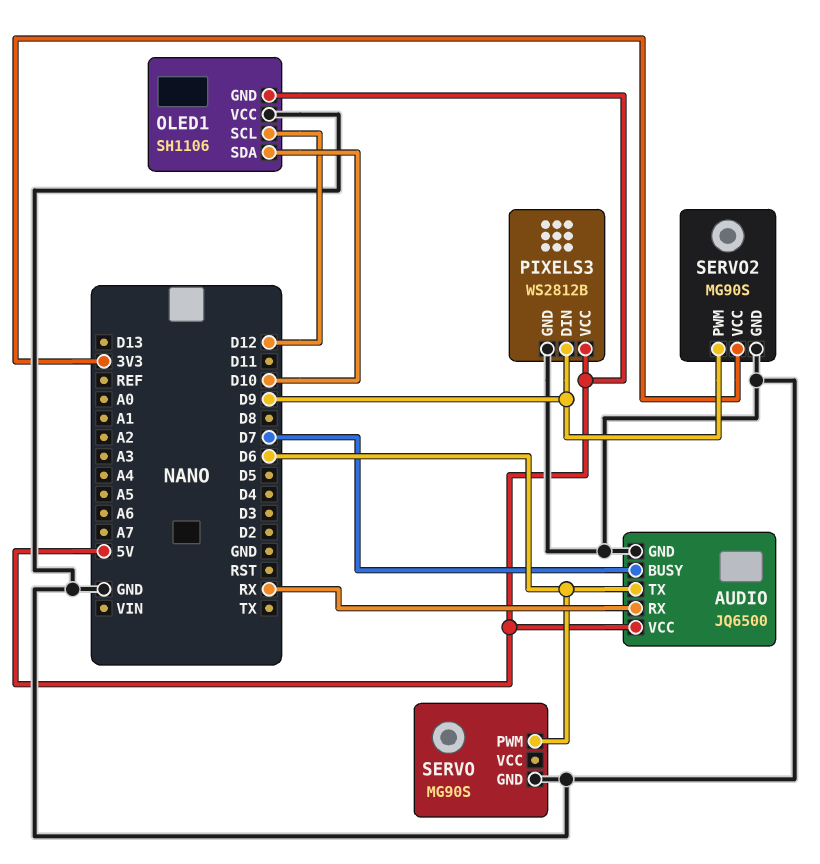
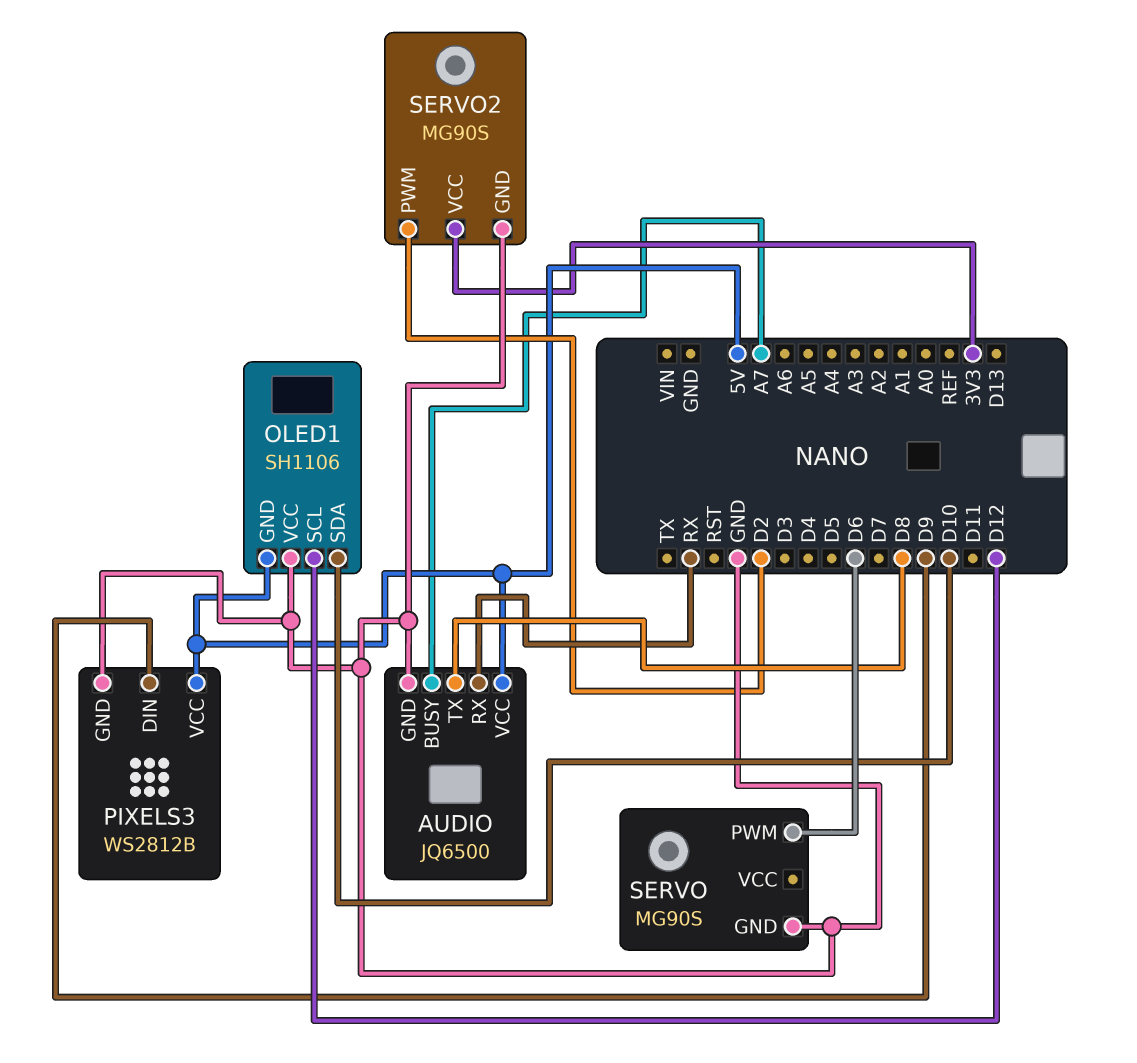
AUDIO pin BUSY: D7 -> A7
AUDIO pin TX: D6 -> D8
SERVO2 pin PWM: D9 -> D2

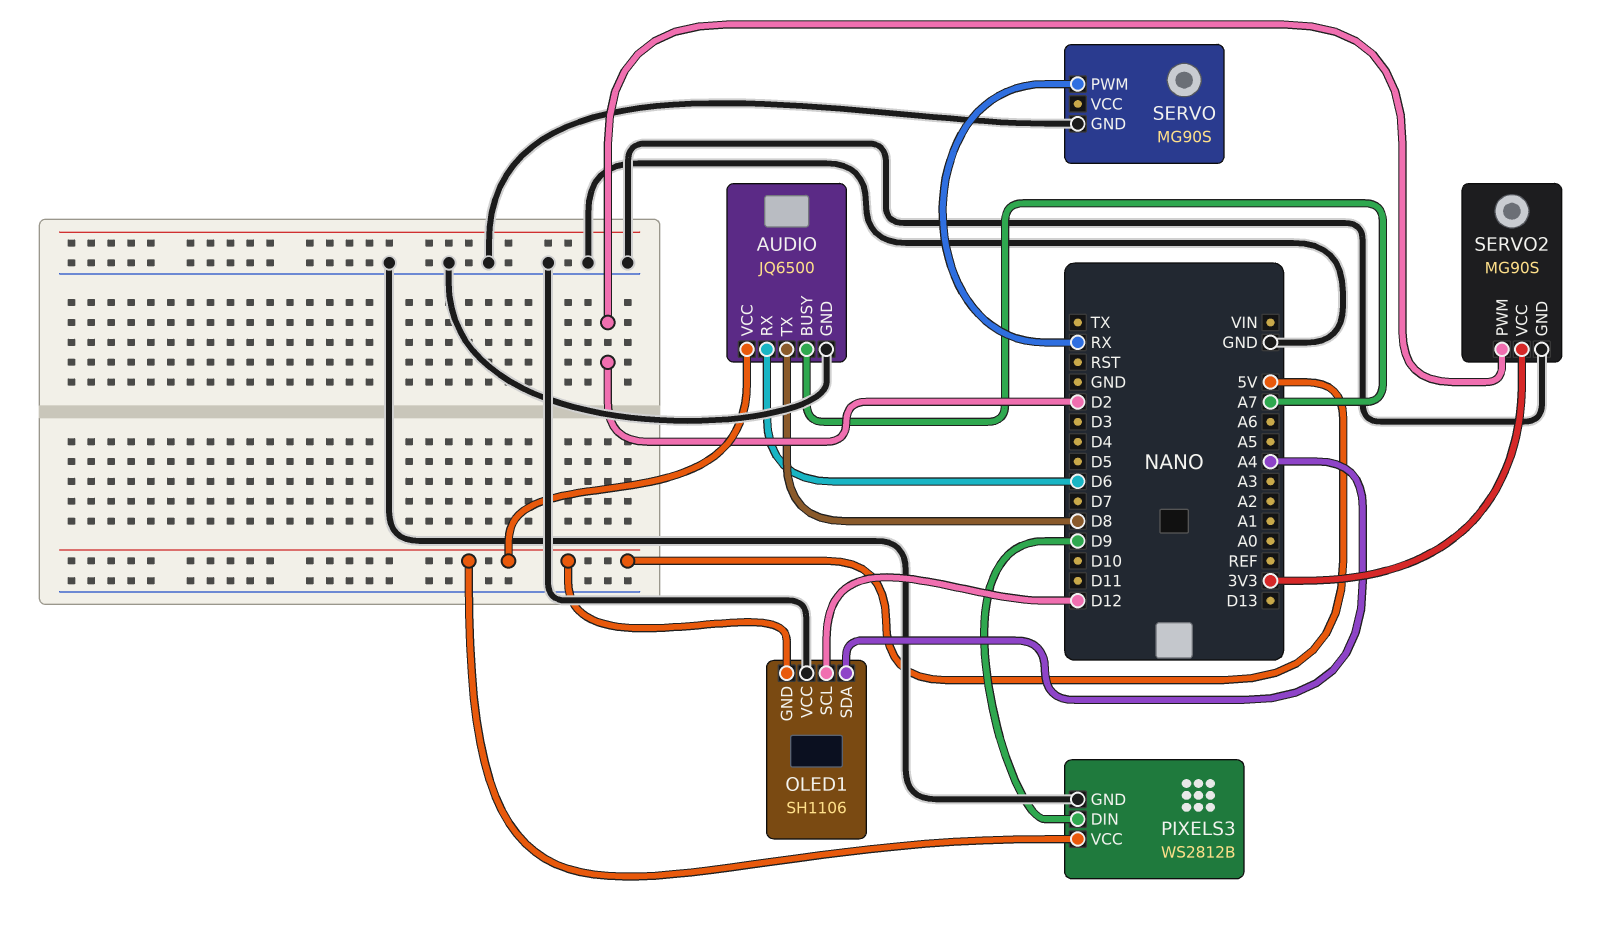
AUDIO pin RX: RX -> D6
OLED1 pin SDA: D10 -> A4
SERVO pin PWM: D6 -> RX

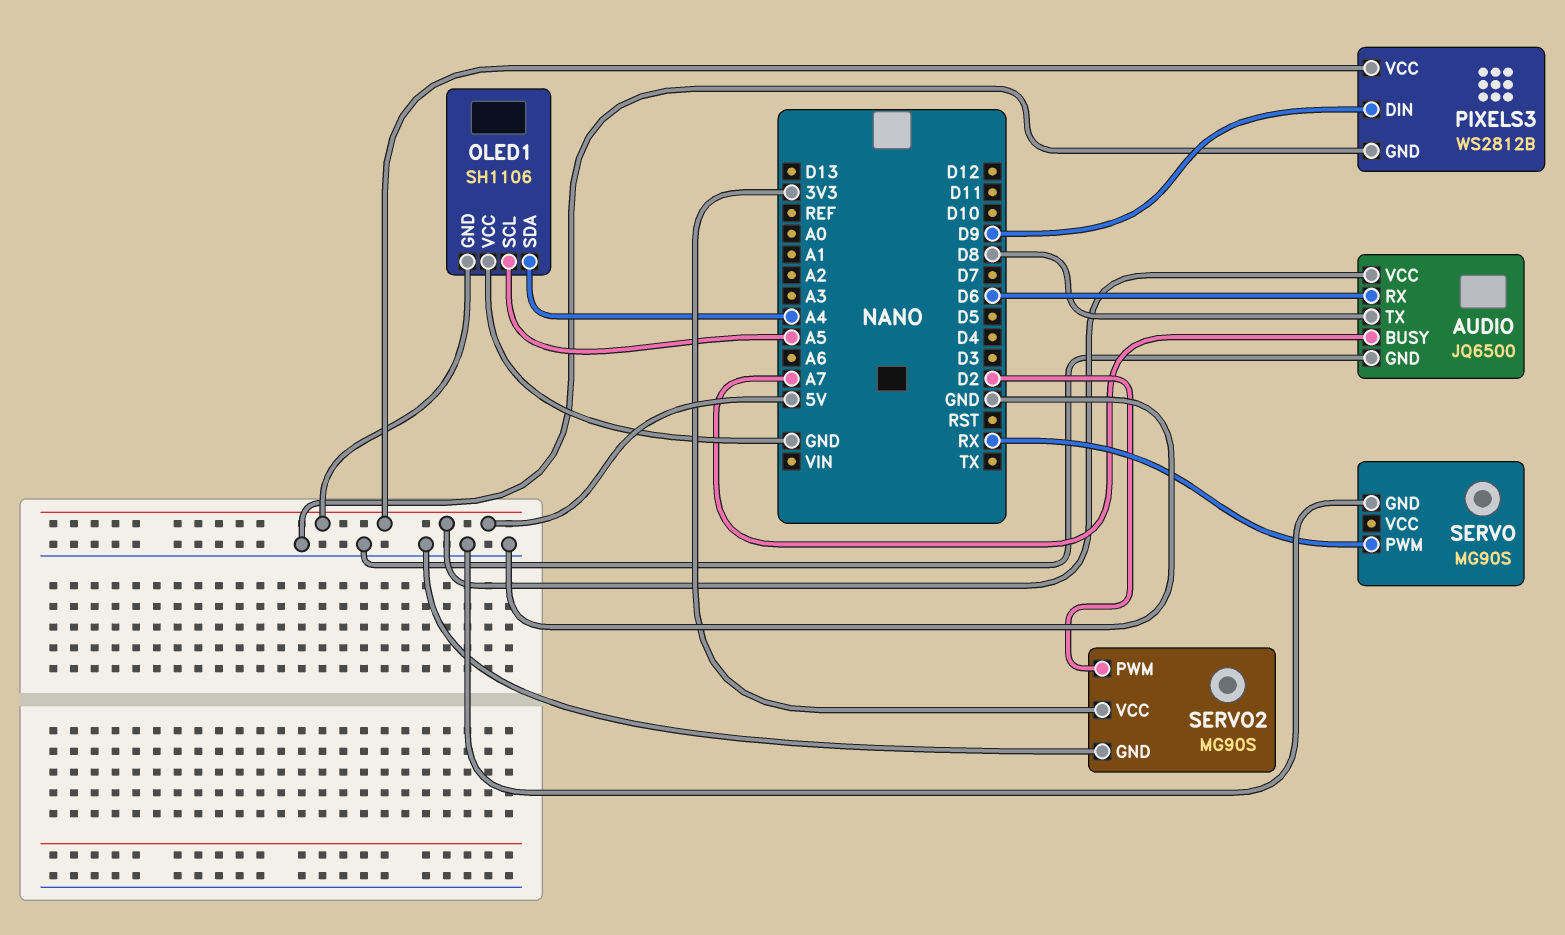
OLED1 pin SCL: D12 -> A5

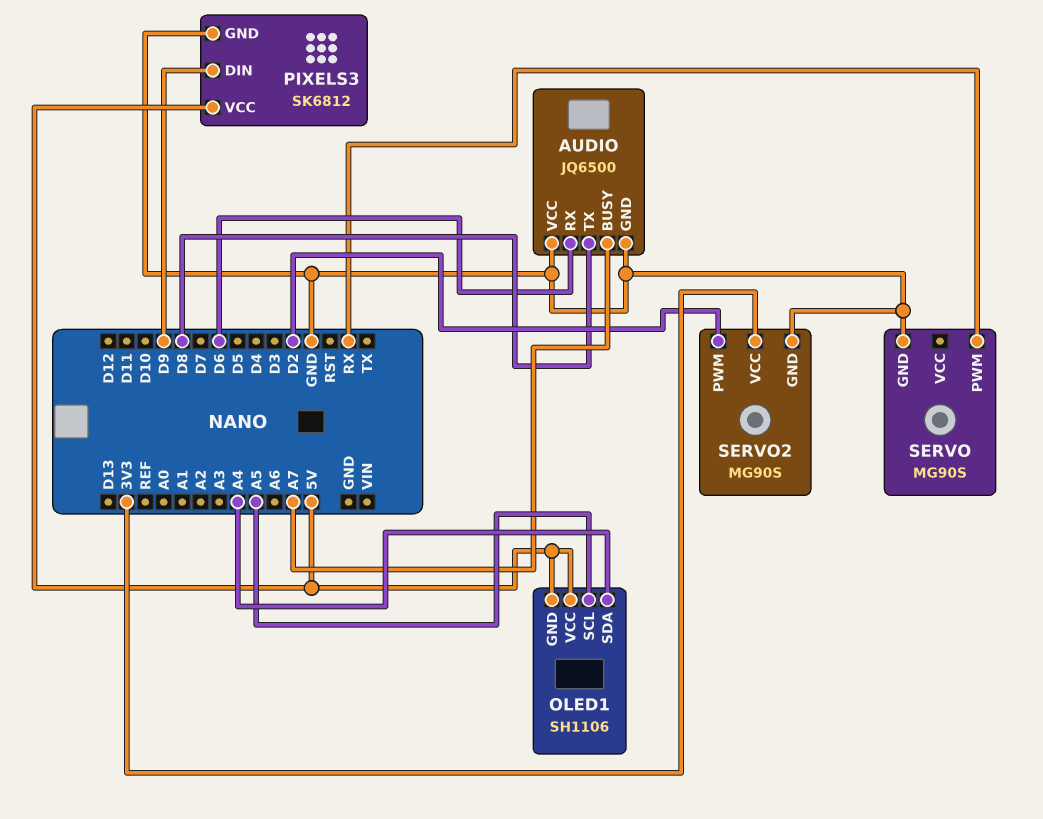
AUDIO pin VCC: 5V -> GND
OLED1 pin VCC: GND -> 5V
PIXELS3: WS2812B -> SK6812

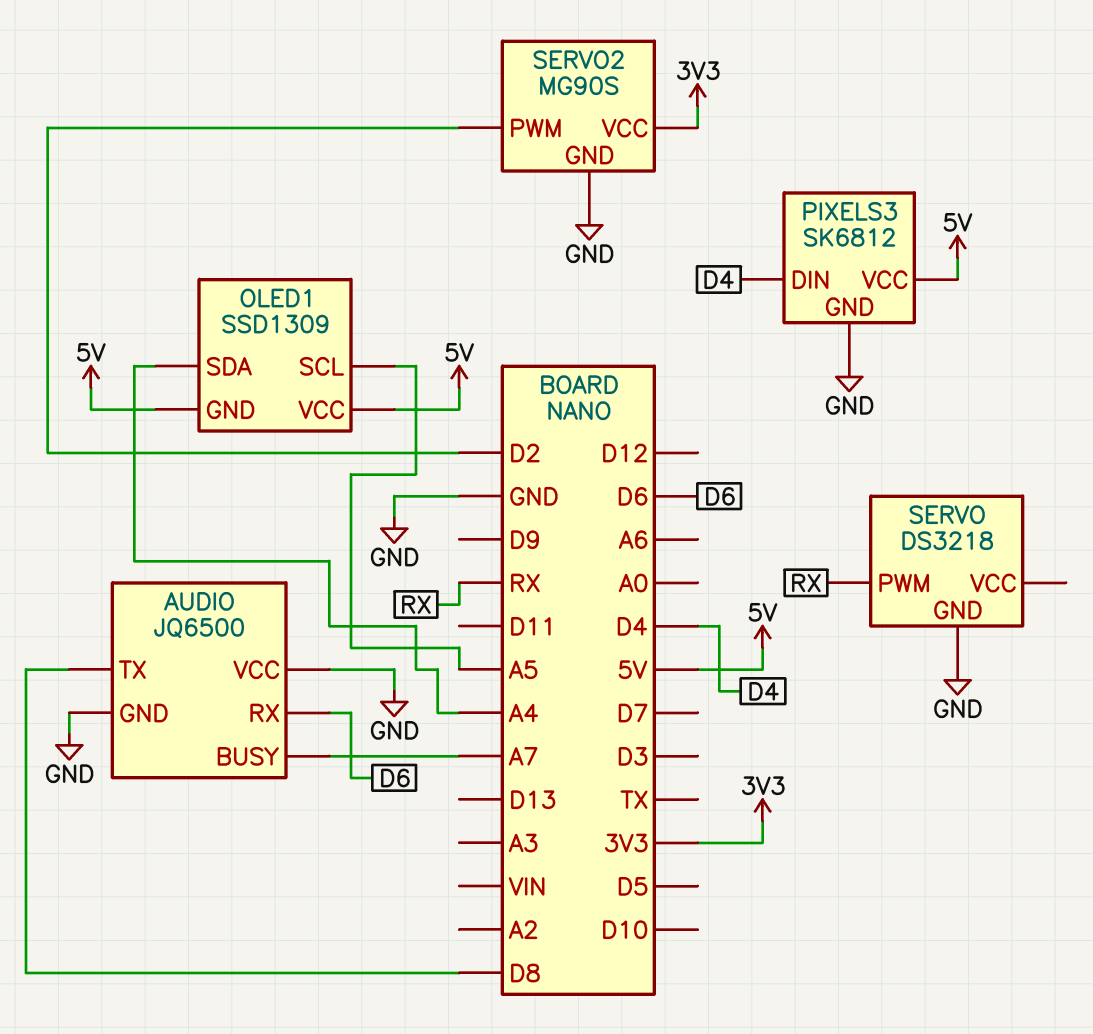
OLED1: SH1106 -> SSD1309
PIXELS3 pin DIN: D9 -> D4
SERVO: MG90S -> DS3218

